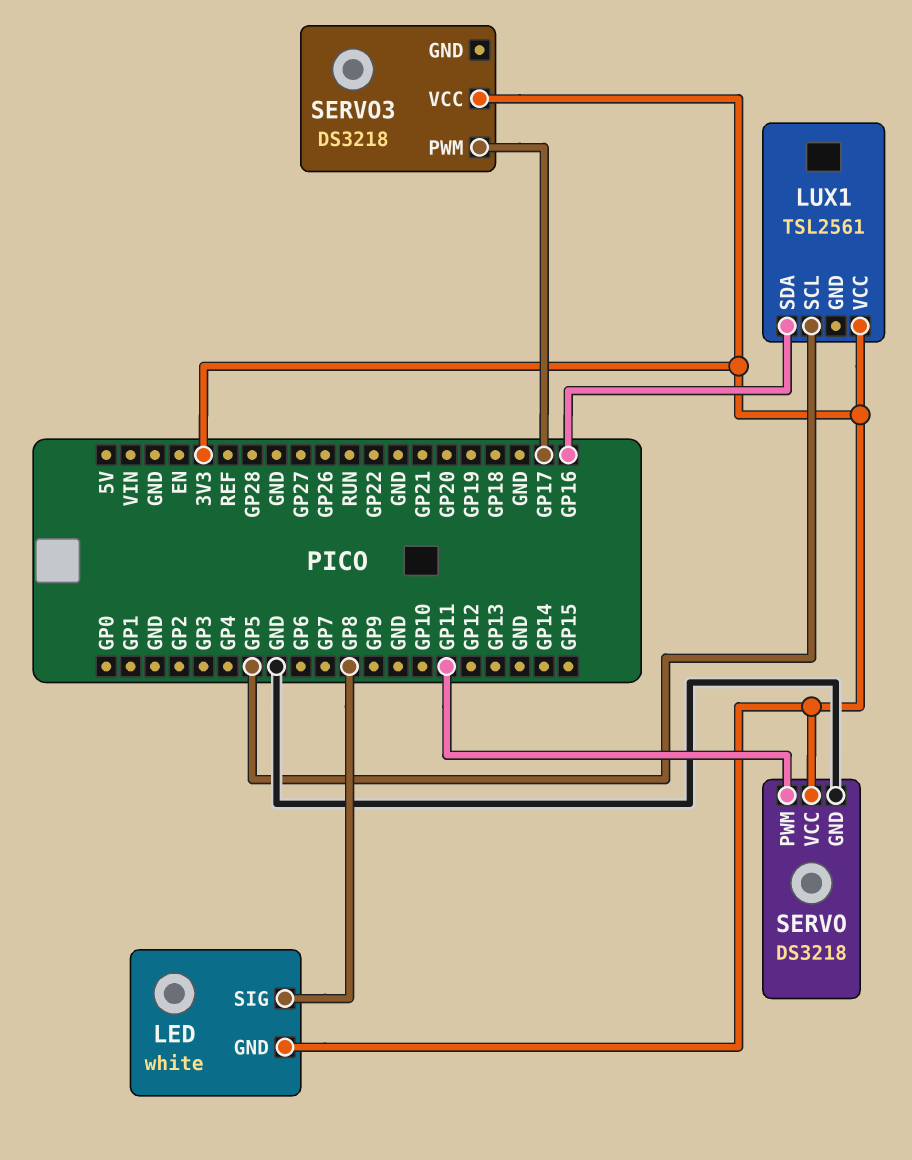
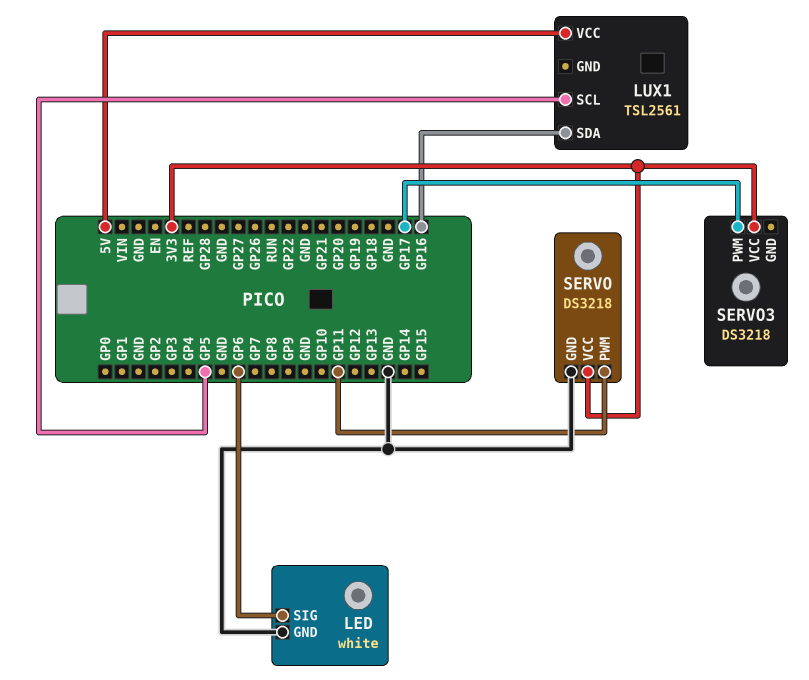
LED pin GND: 3V3 -> GND
LED pin SIG: GP8 -> GP6
LUX1 pin VCC: 3V3 -> 5V

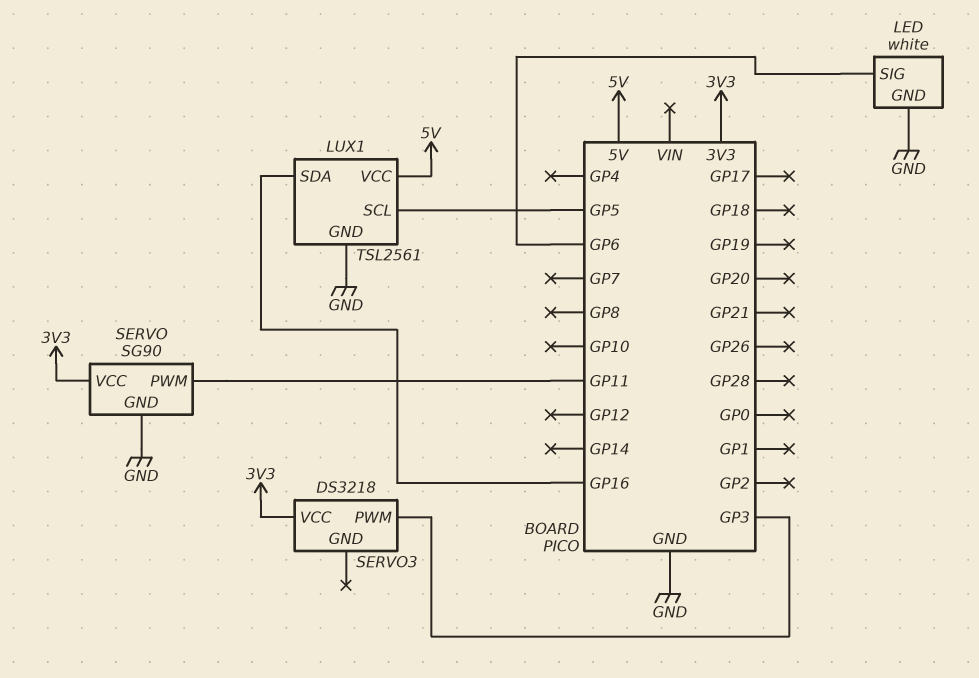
LUX1 pin GND: none -> GND
SERVO: DS3218 -> SG90
SERVO3 pin PWM: GP17 -> GP3

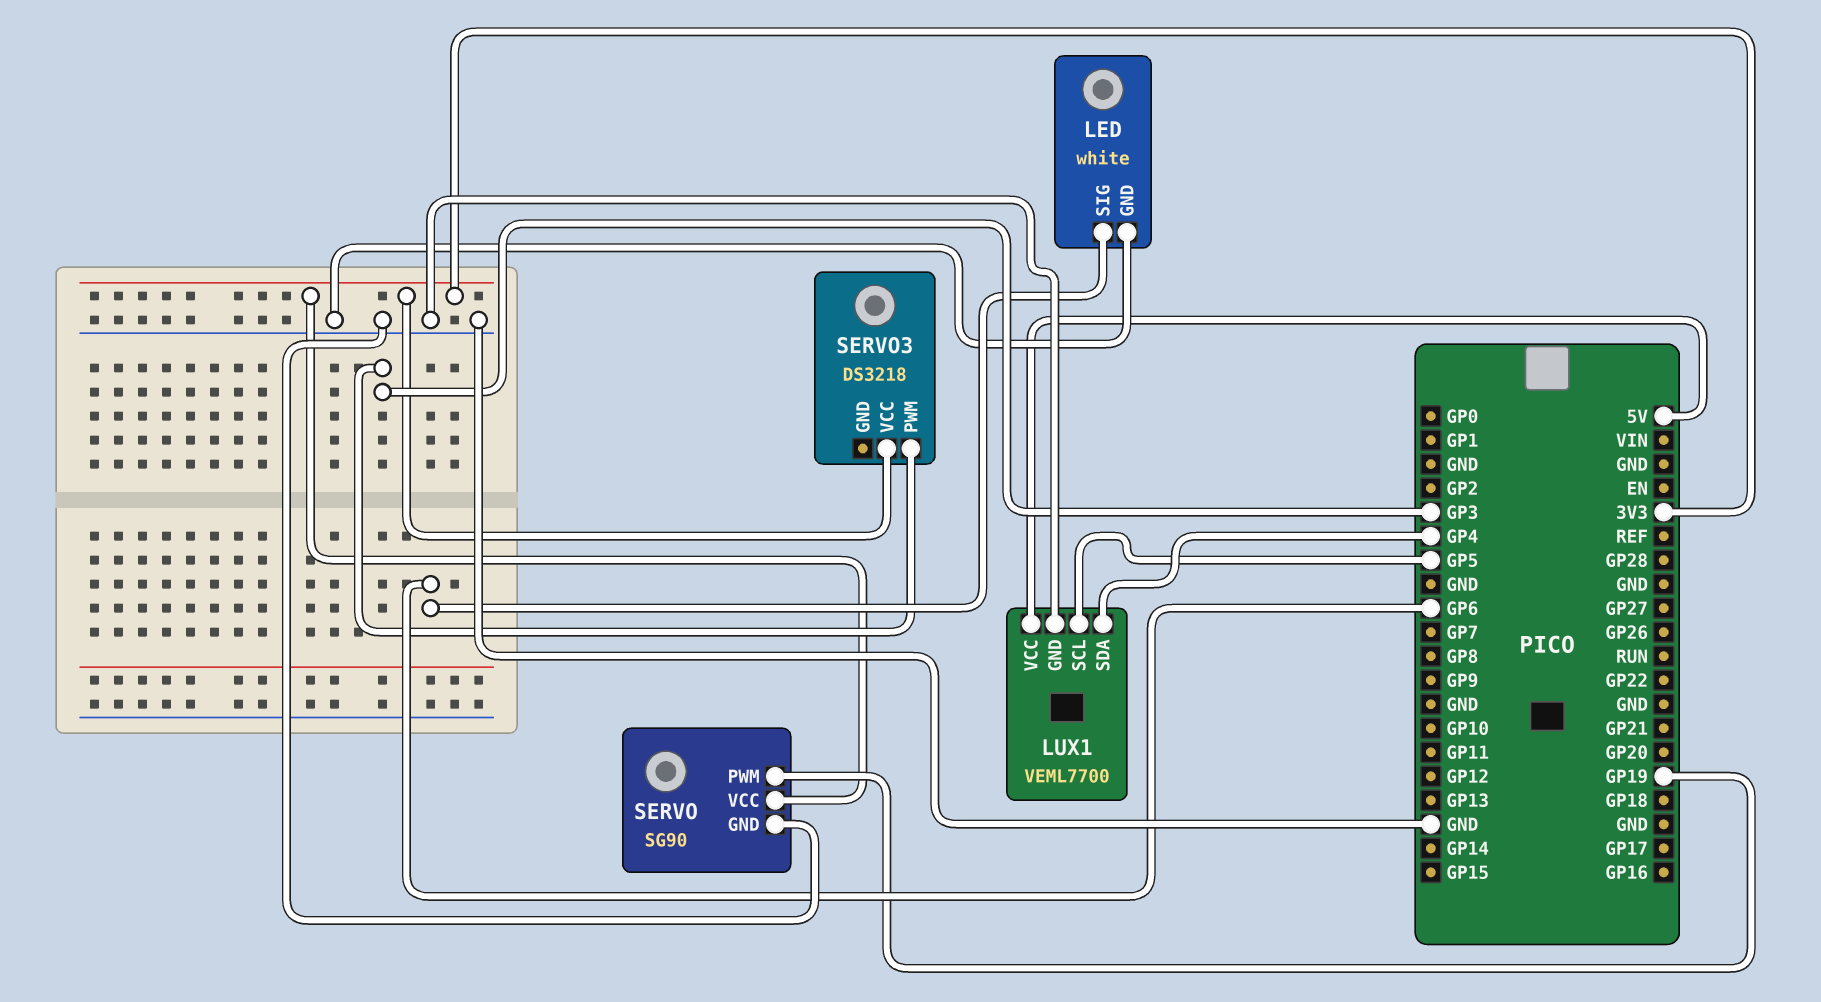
LUX1: TSL2561 -> VEML7700
LUX1 pin SDA: GP16 -> GP4
SERVO pin PWM: GP11 -> GP19

